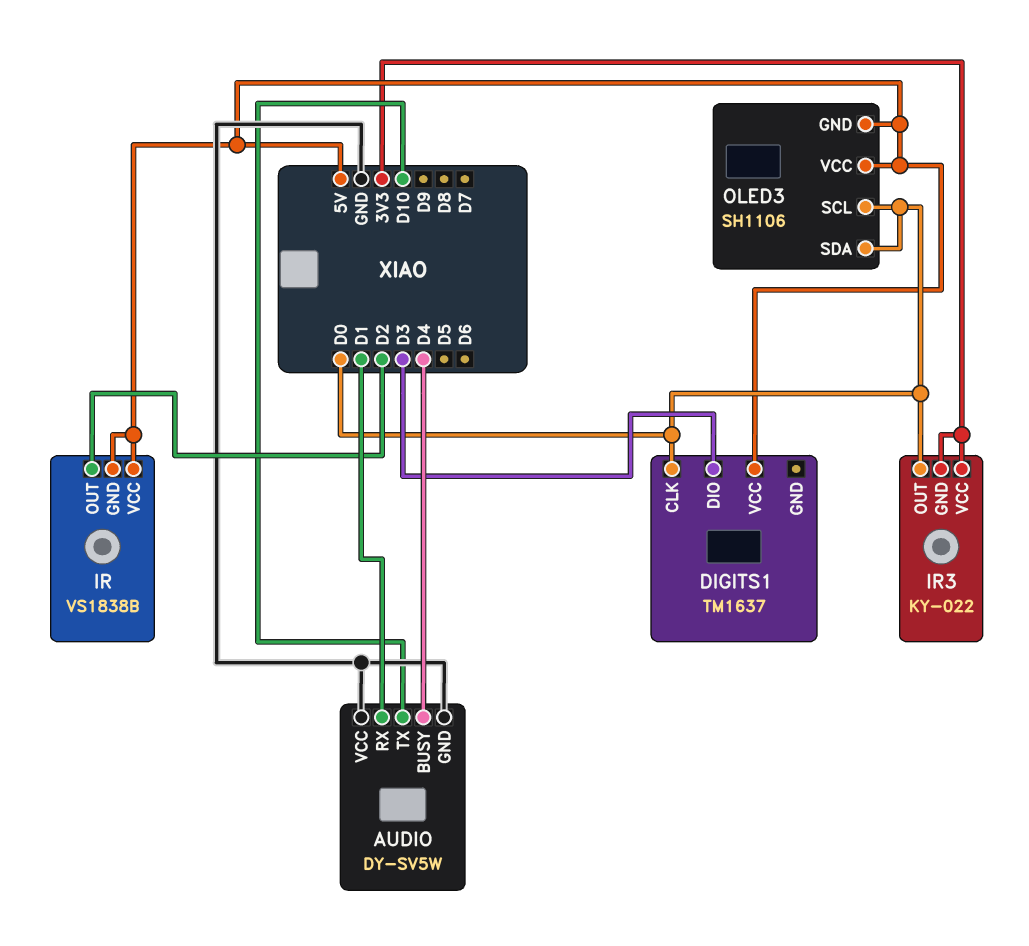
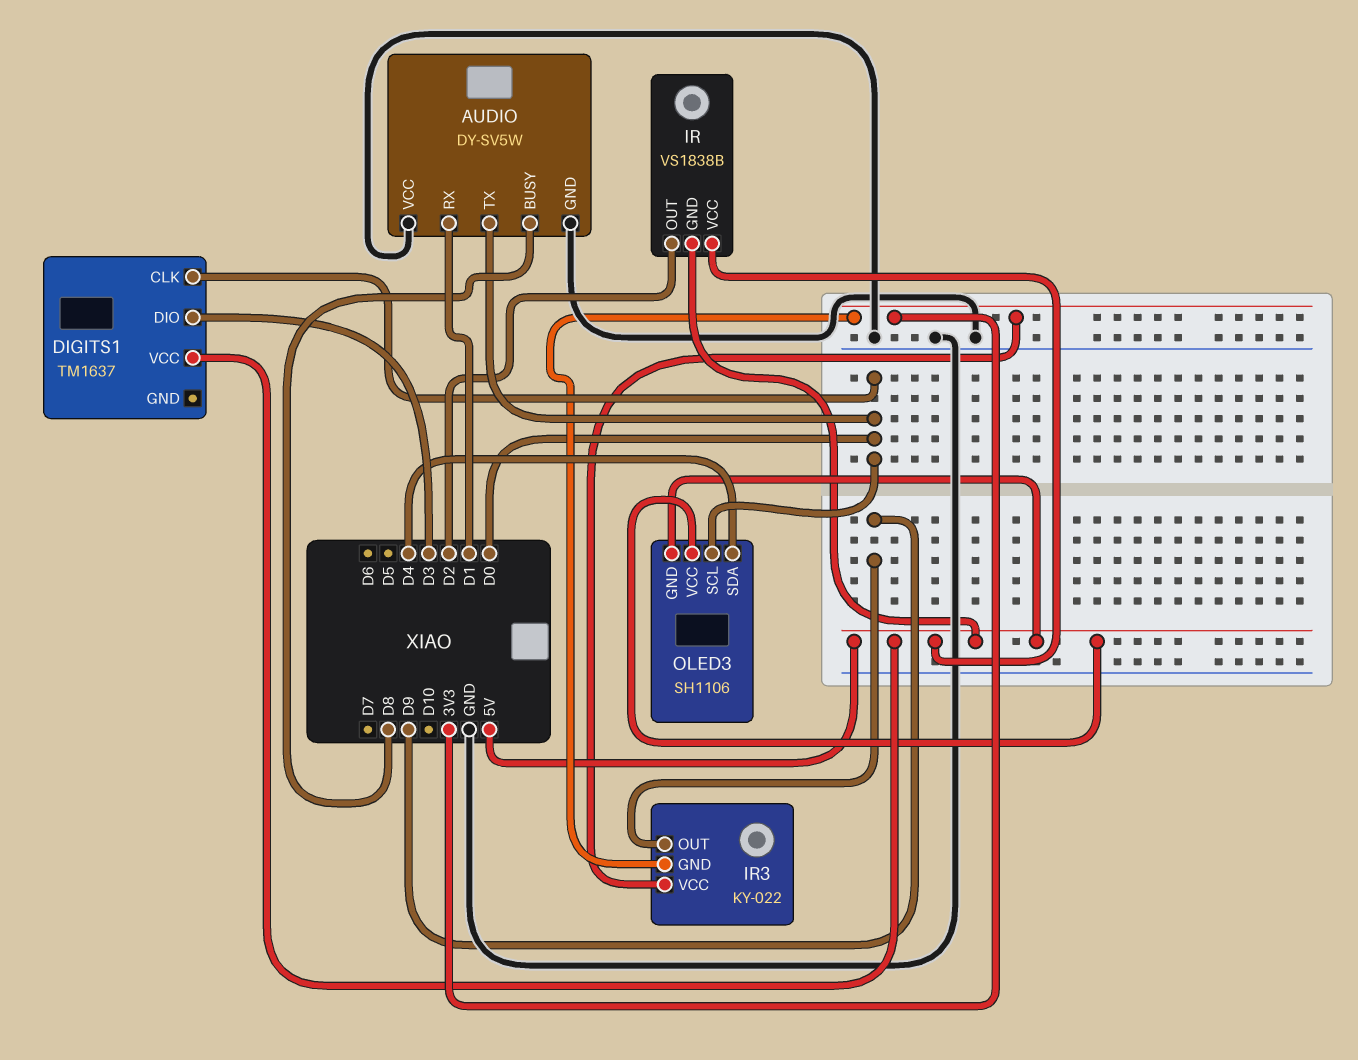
AUDIO pin BUSY: D4 -> D8
AUDIO pin TX: D10 -> D0
IR3 pin OUT: D0 -> D9
OLED3 pin SDA: D0 -> D4

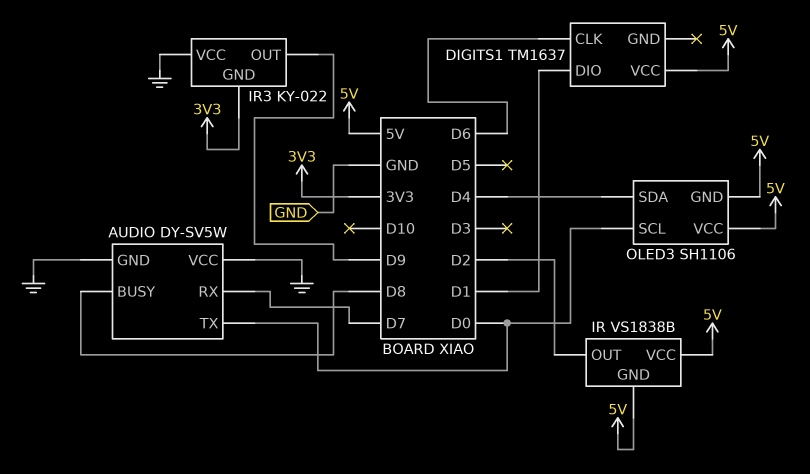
AUDIO pin RX: D1 -> D7
DIGITS1 pin CLK: D0 -> D6
DIGITS1 pin DIO: D3 -> D1
IR3 pin VCC: 3V3 -> GND

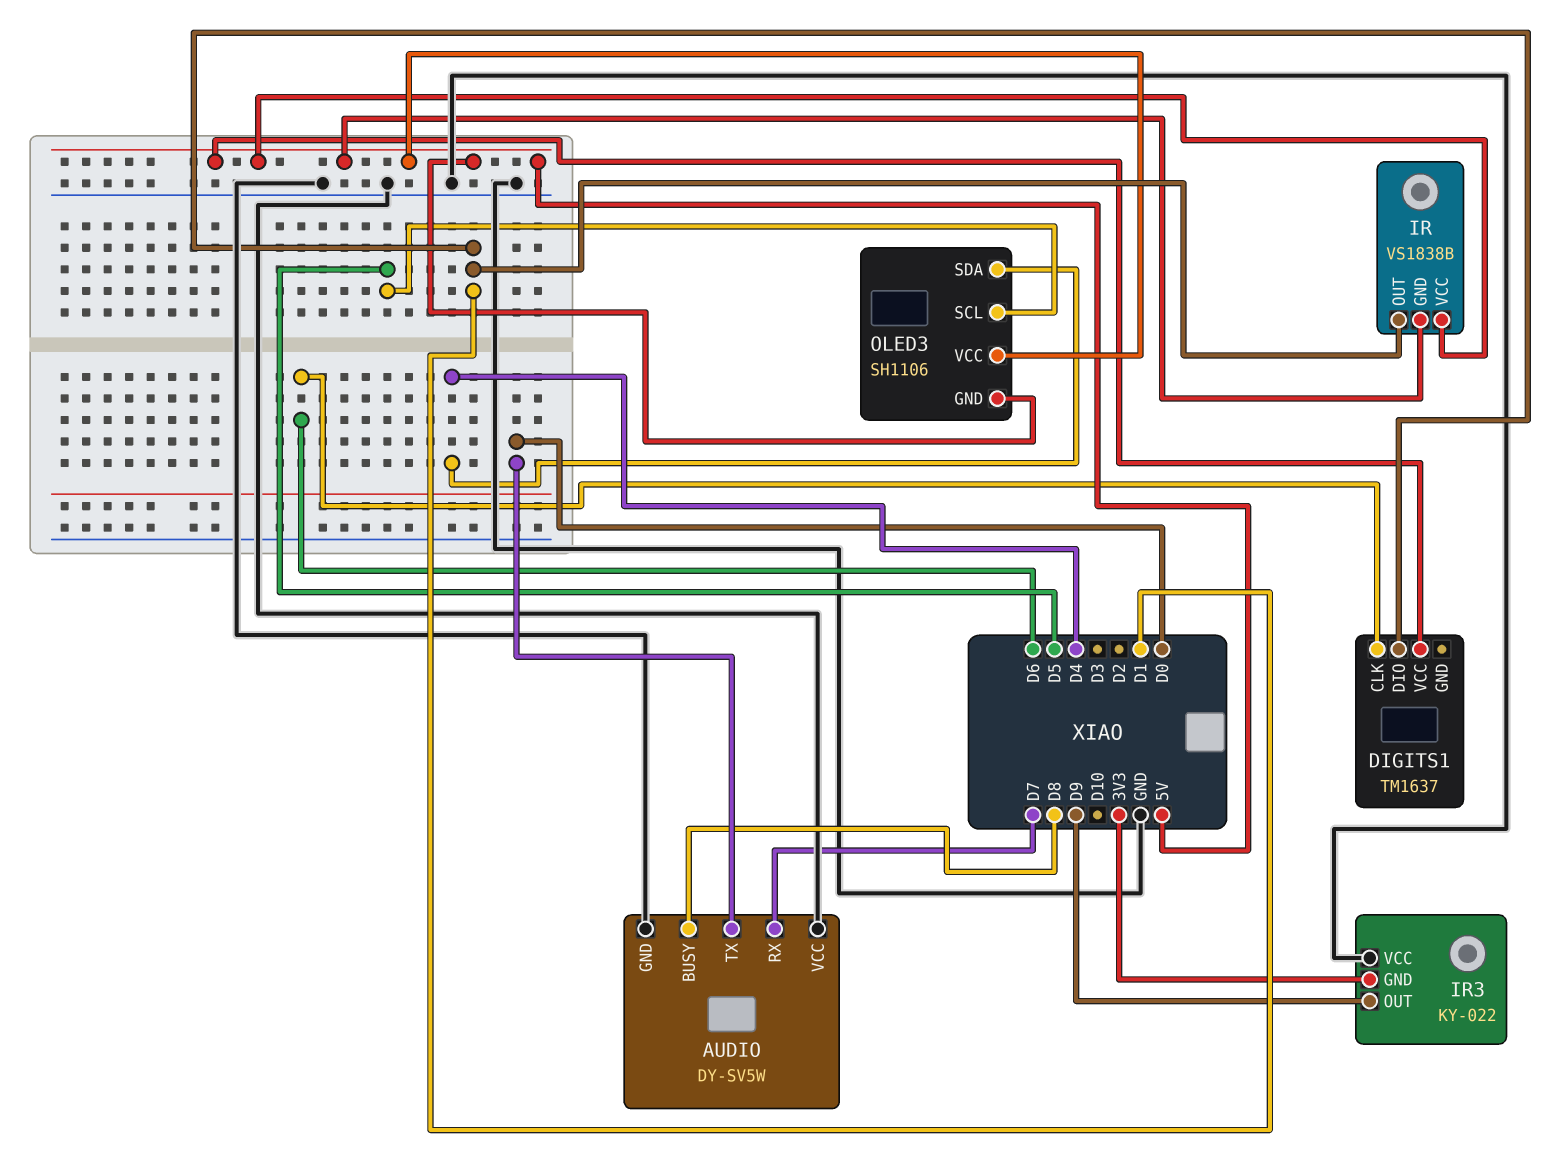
IR pin OUT: D2 -> D1
OLED3 pin SCL: D0 -> D5

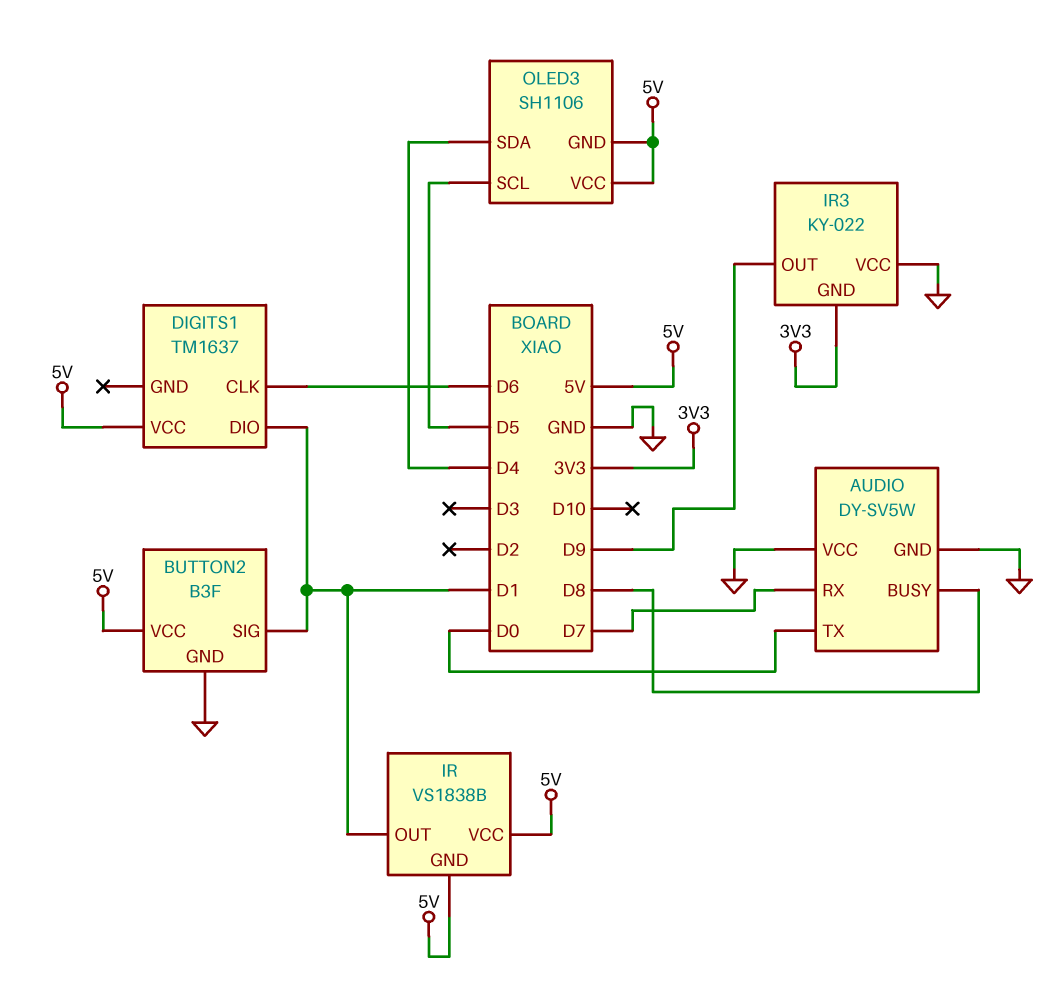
BUTTON2: none -> B3F
BUTTON2 pin GND: none -> GND
BUTTON2 pin SIG: none -> D1
BUTTON2 pin VCC: none -> 5V

